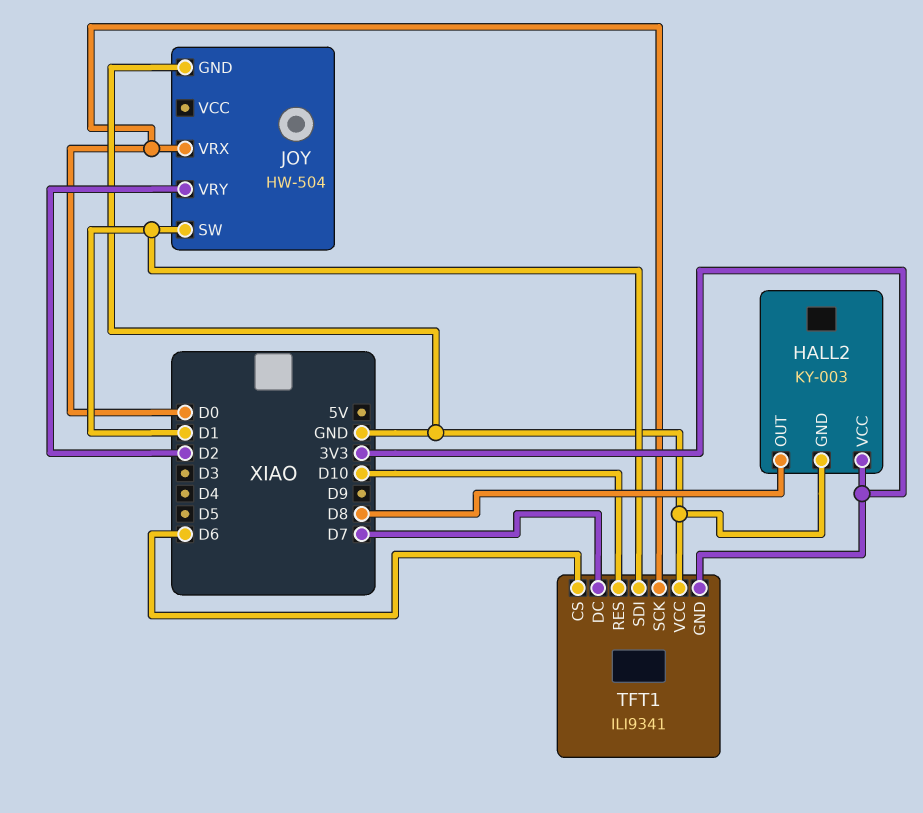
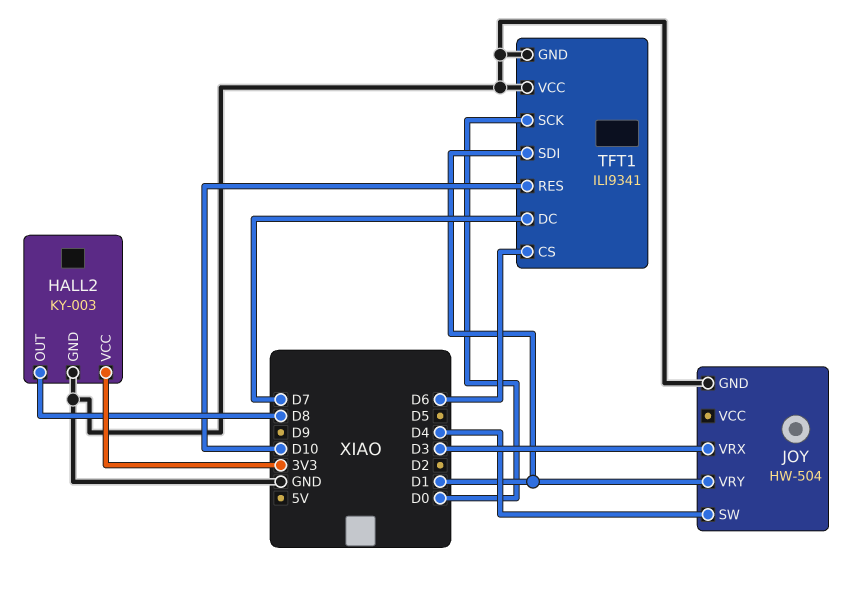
JOY pin SW: D1 -> D4
JOY pin VRX: D0 -> D3
JOY pin VRY: D2 -> D1
TFT1 pin GND: 3V3 -> GND

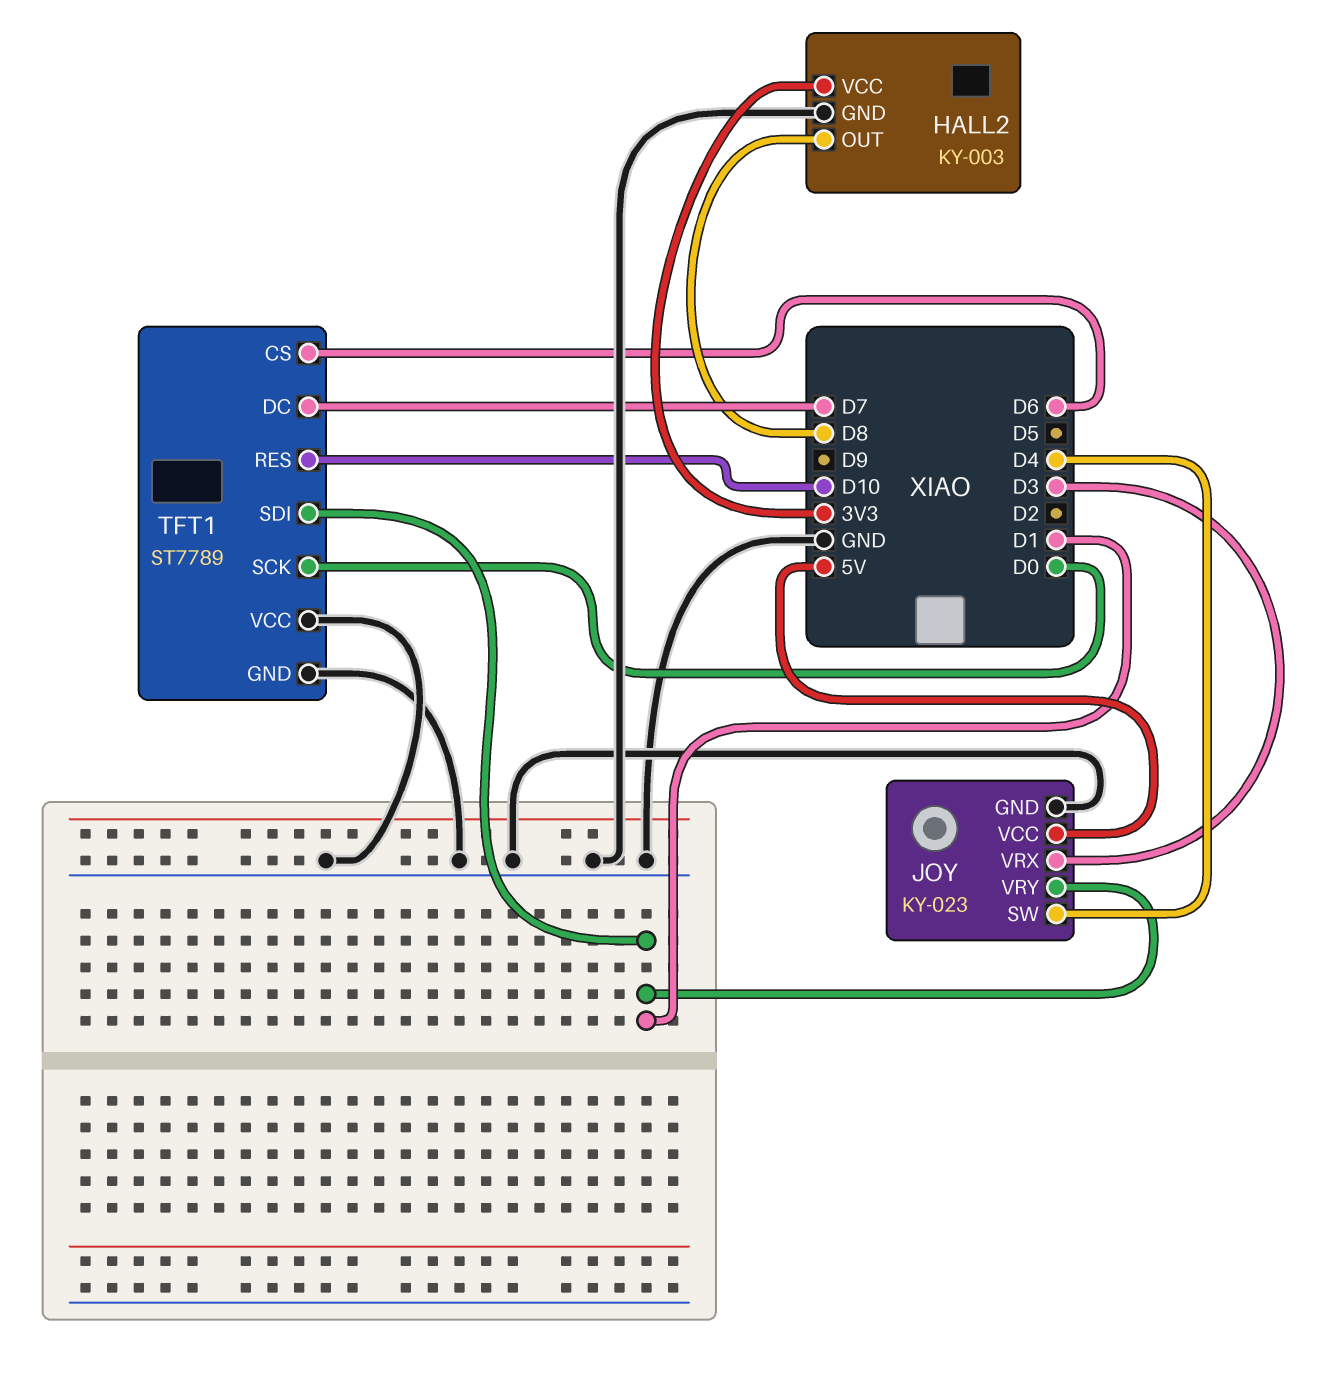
JOY: HW-504 -> KY-023
JOY pin VCC: none -> 5V
TFT1: ILI9341 -> ST7789

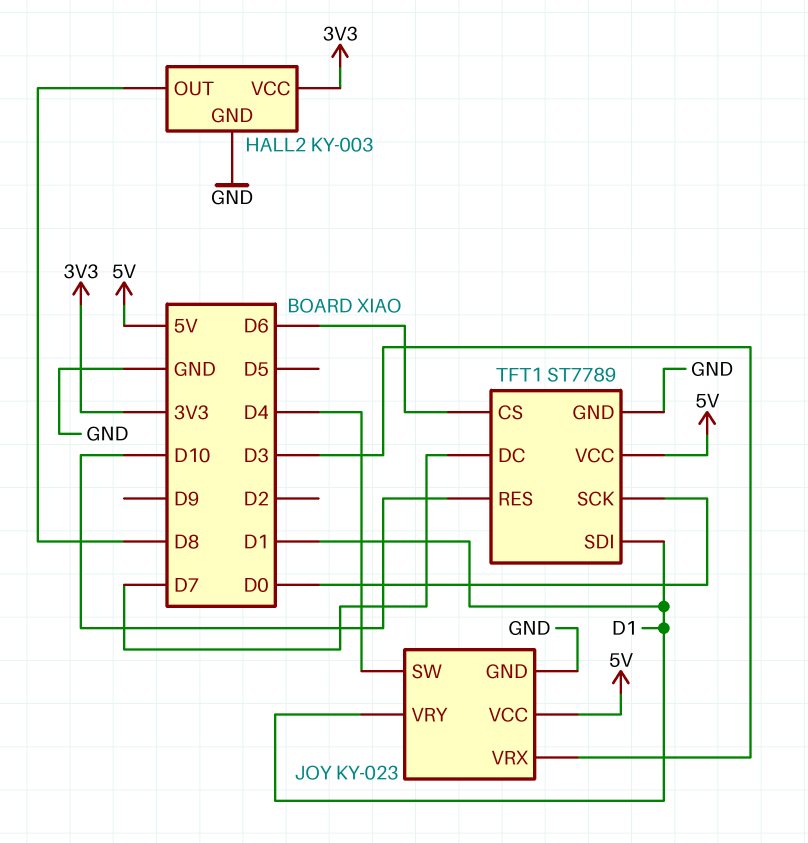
TFT1 pin VCC: GND -> 5V

